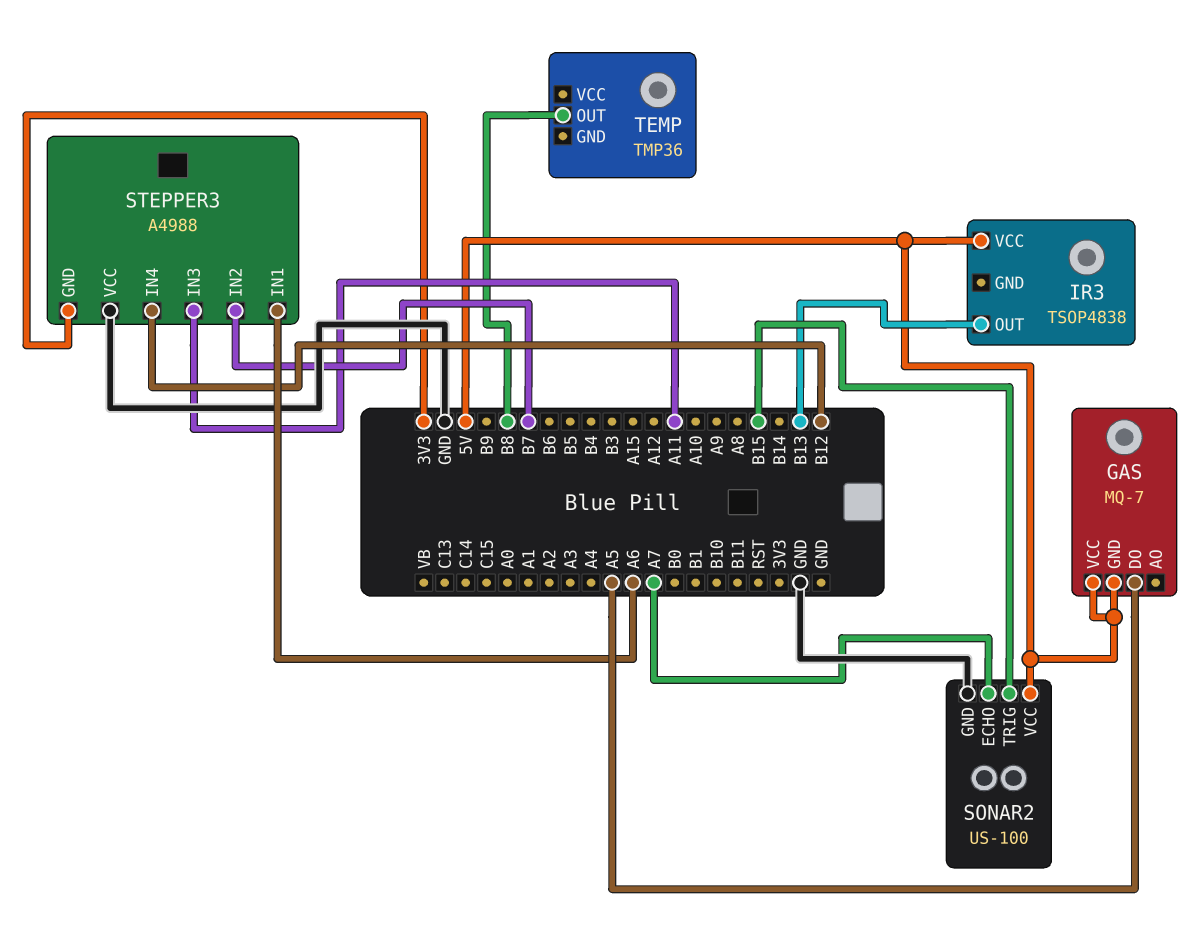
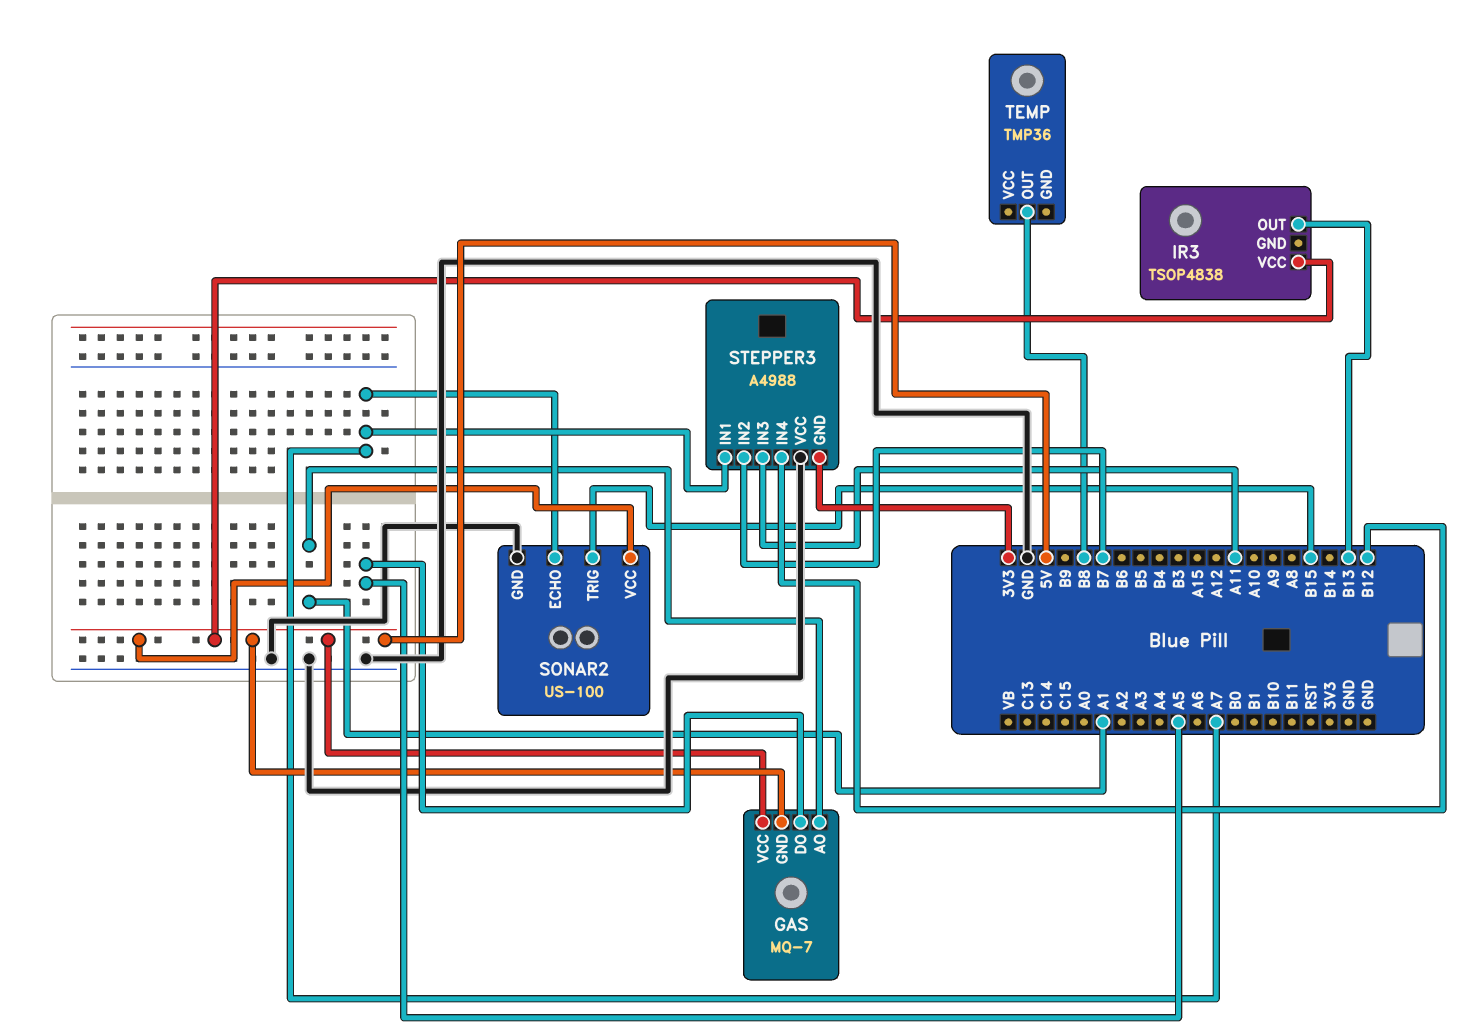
GAS pin AO: none -> A1
STEPPER3 pin IN1: A6 -> A7

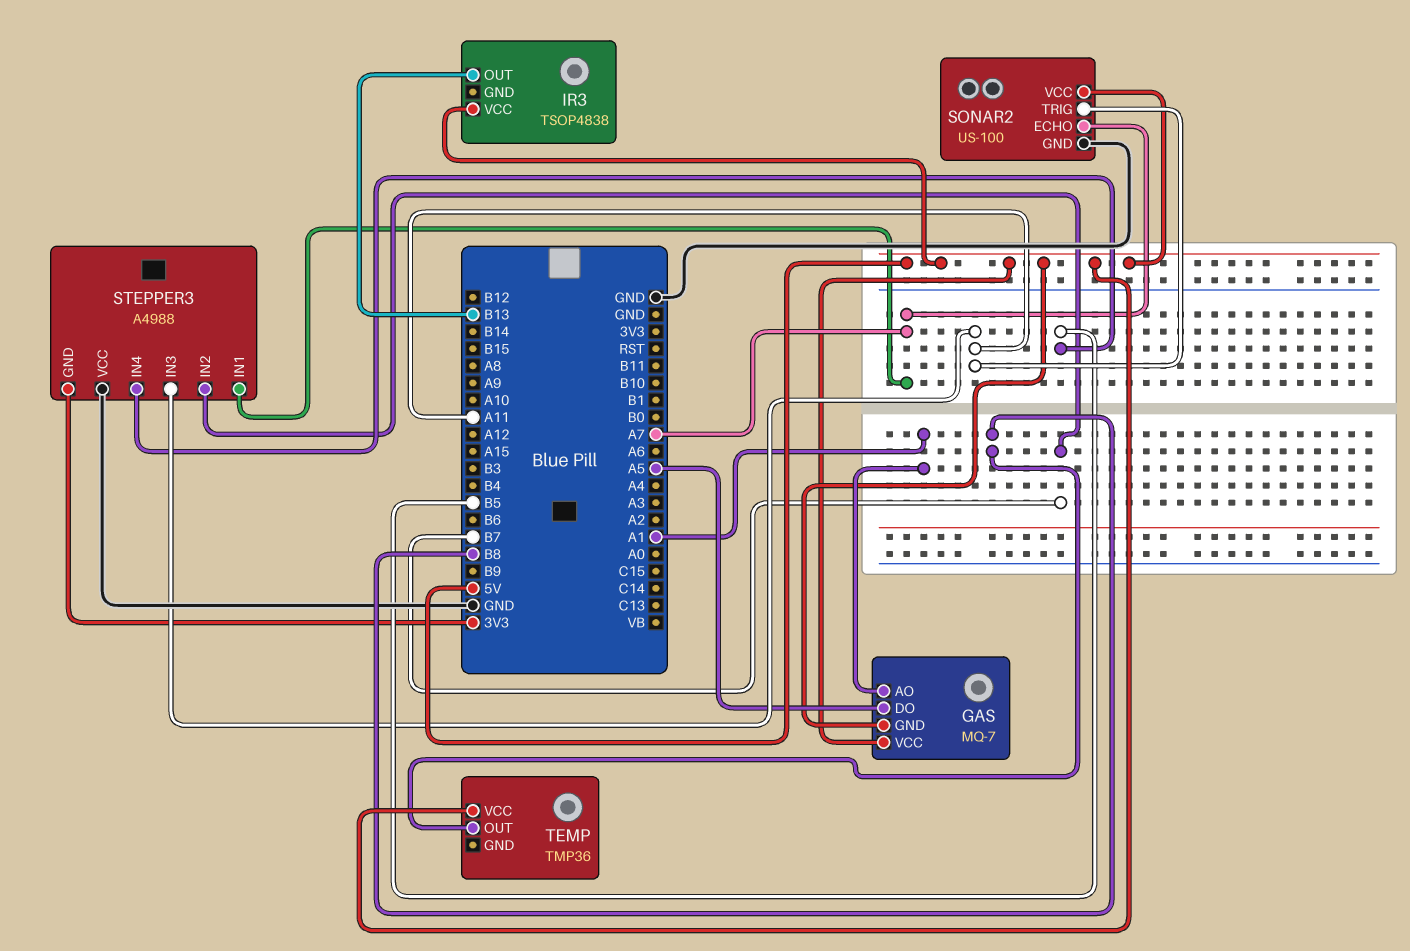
SONAR2 pin TRIG: B15 -> A11
STEPPER3 pin IN4: B12 -> B5
TEMP pin VCC: none -> 5V

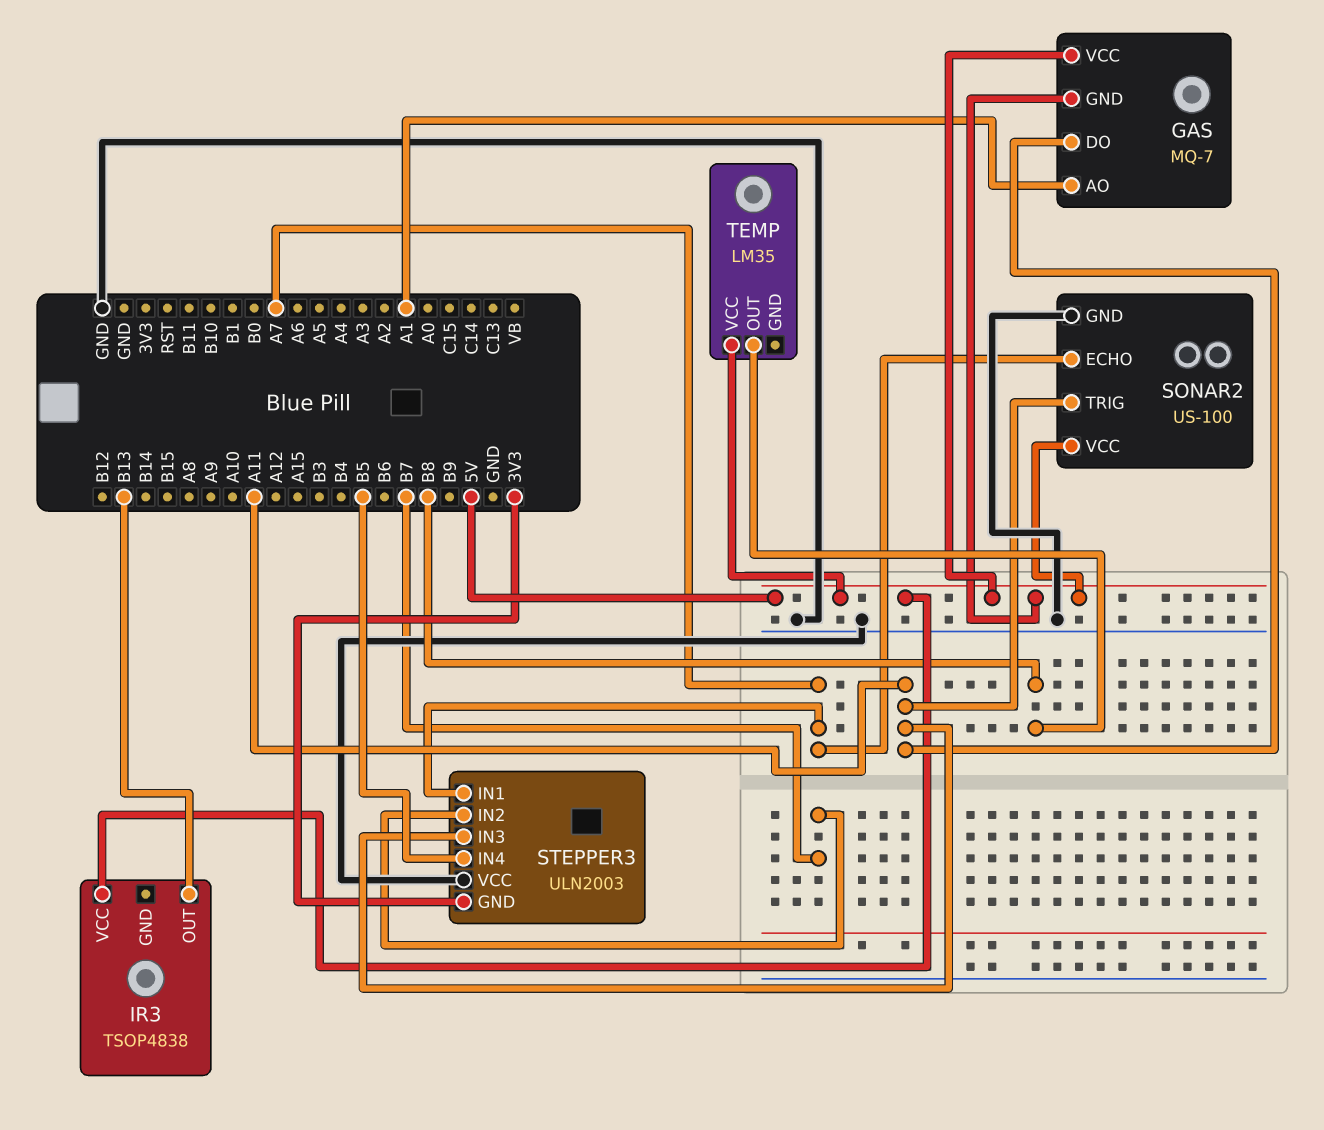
GAS pin DO: A5 -> A11
STEPPER3: A4988 -> ULN2003
TEMP: TMP36 -> LM35

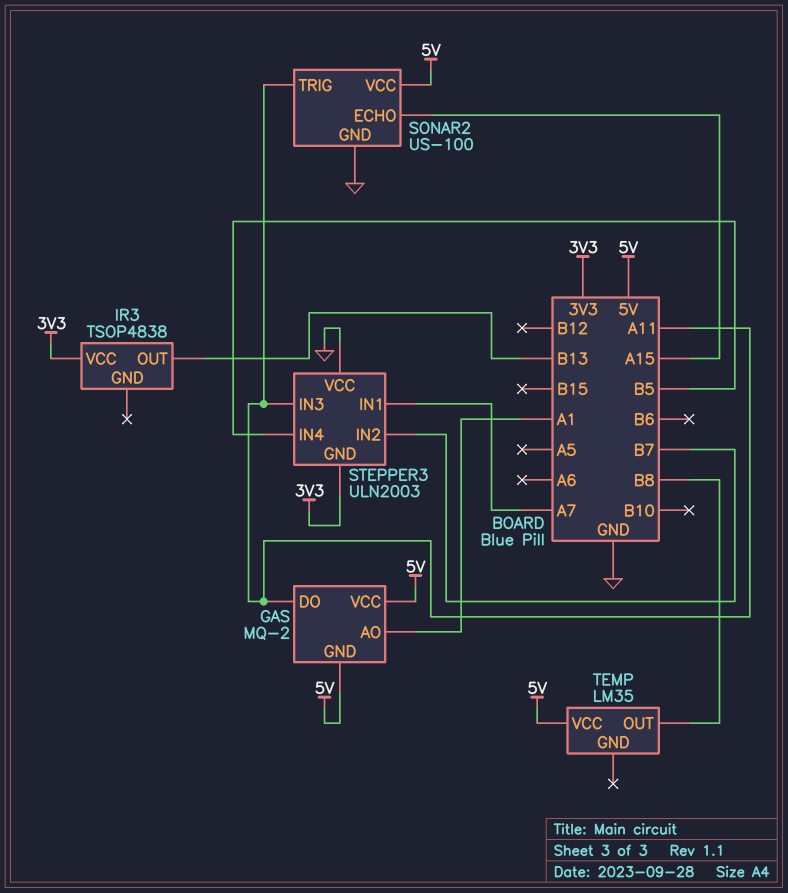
GAS: MQ-7 -> MQ-2
IR3 pin VCC: 5V -> 3V3
SONAR2 pin ECHO: A7 -> A15

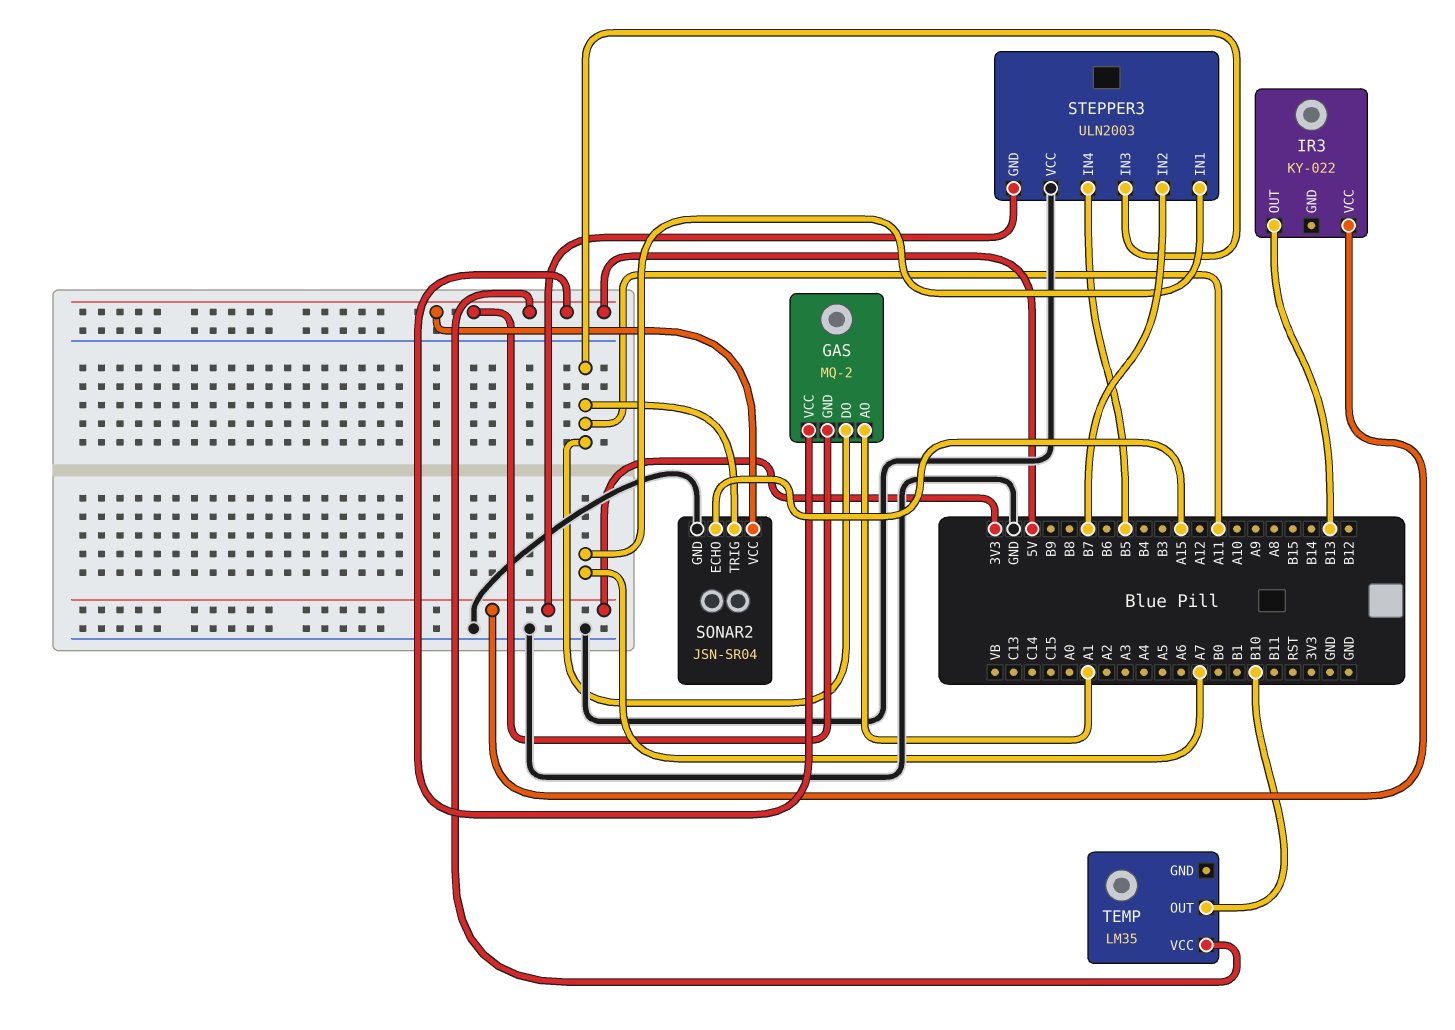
IR3: TSOP4838 -> KY-022
SONAR2: US-100 -> JSN-SR04
TEMP pin OUT: B8 -> B10

